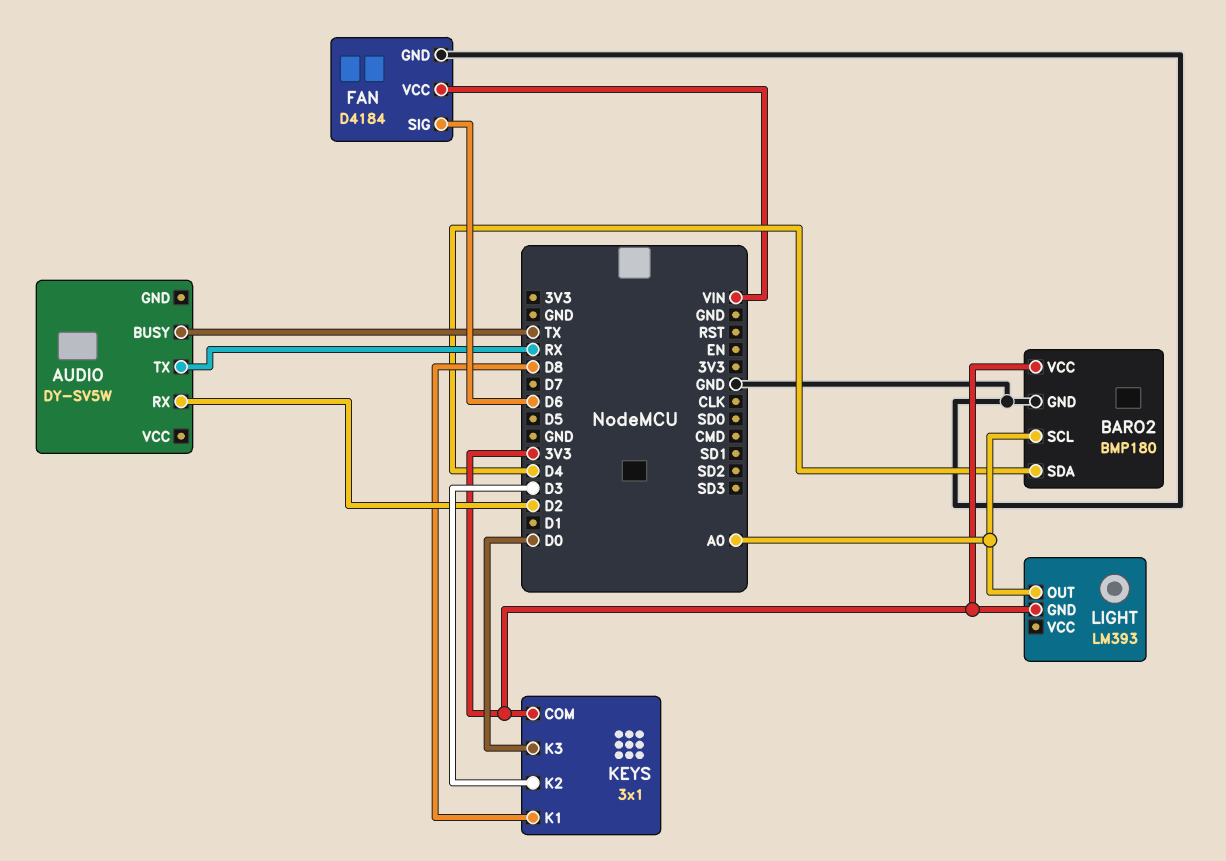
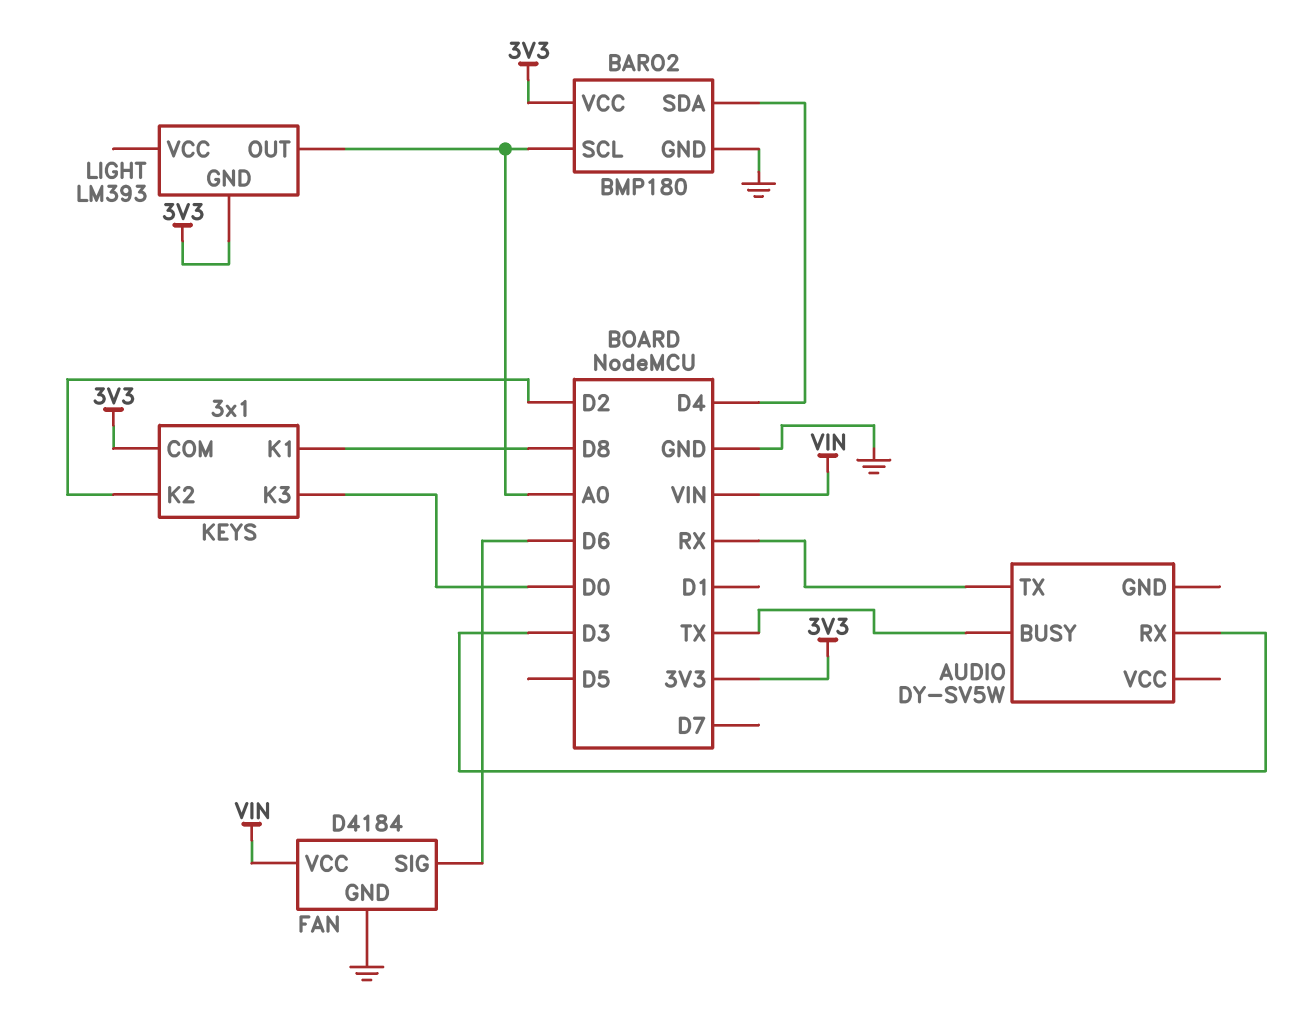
AUDIO pin RX: D2 -> D3
KEYS pin K2: D3 -> D2

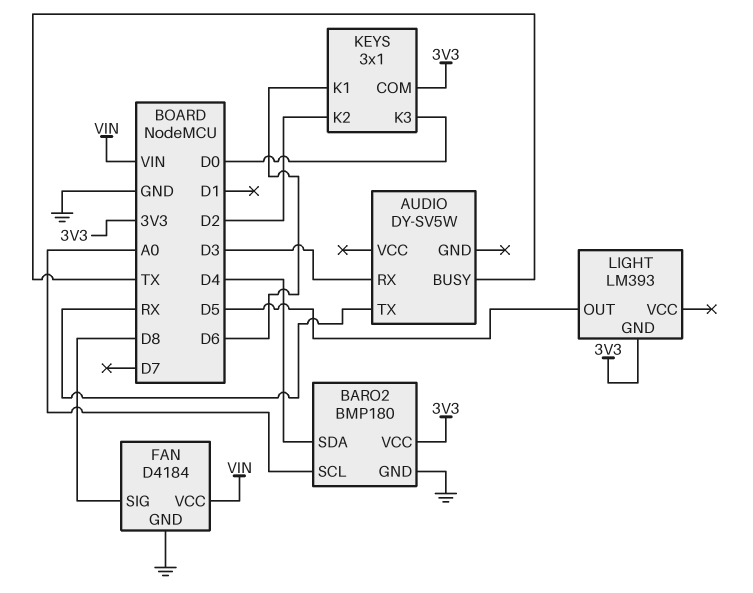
FAN pin SIG: D6 -> D8
KEYS pin K1: D8 -> D6
LIGHT pin OUT: A0 -> D5

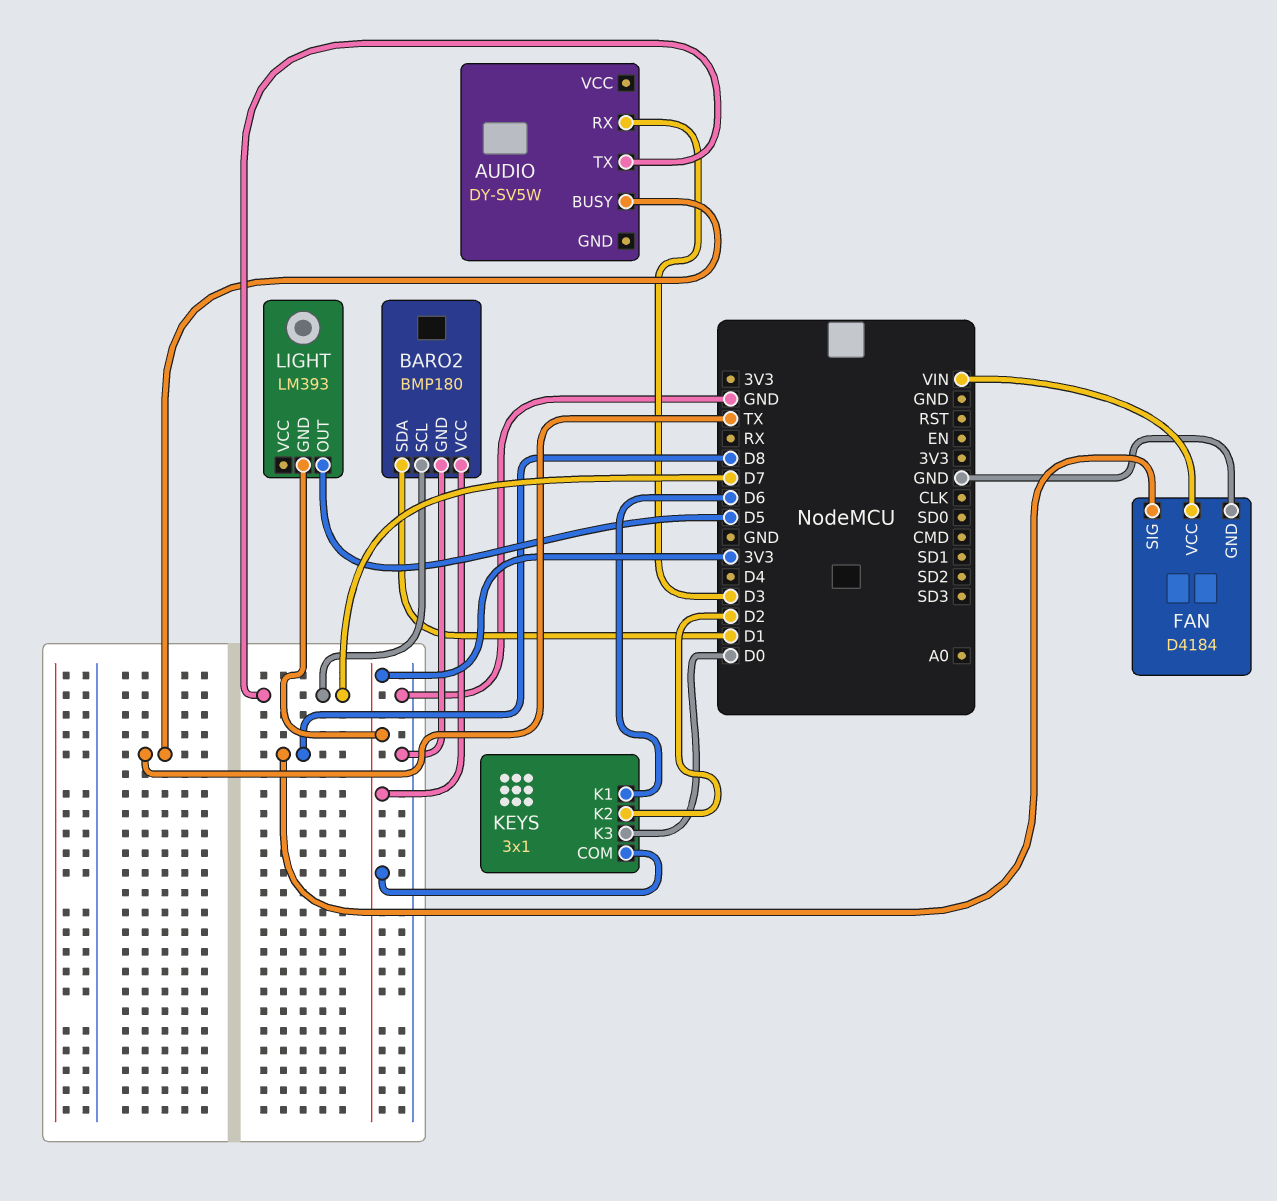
AUDIO pin TX: RX -> D7
BARO2 pin SCL: A0 -> D7
BARO2 pin SDA: D4 -> D1

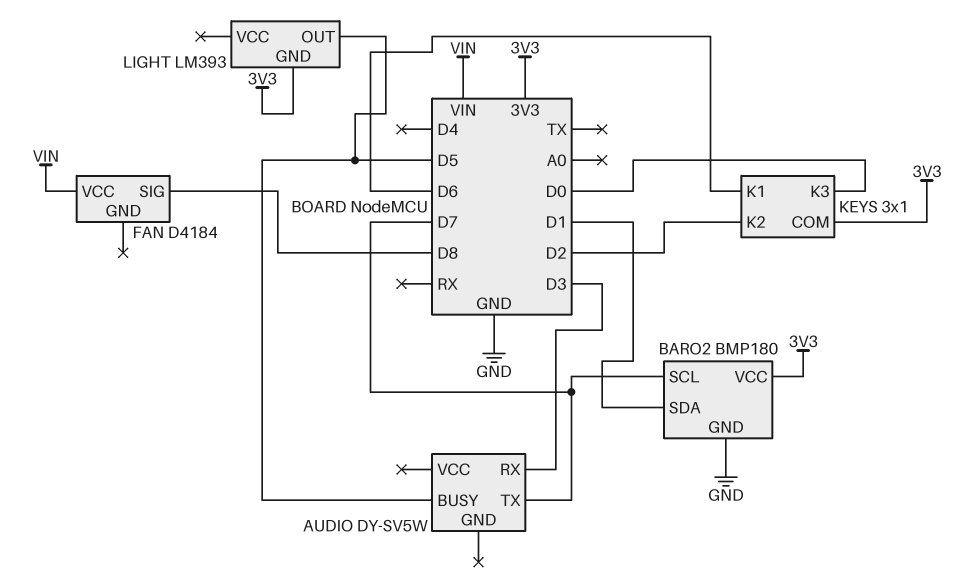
AUDIO pin BUSY: TX -> D5
FAN pin GND: GND -> none

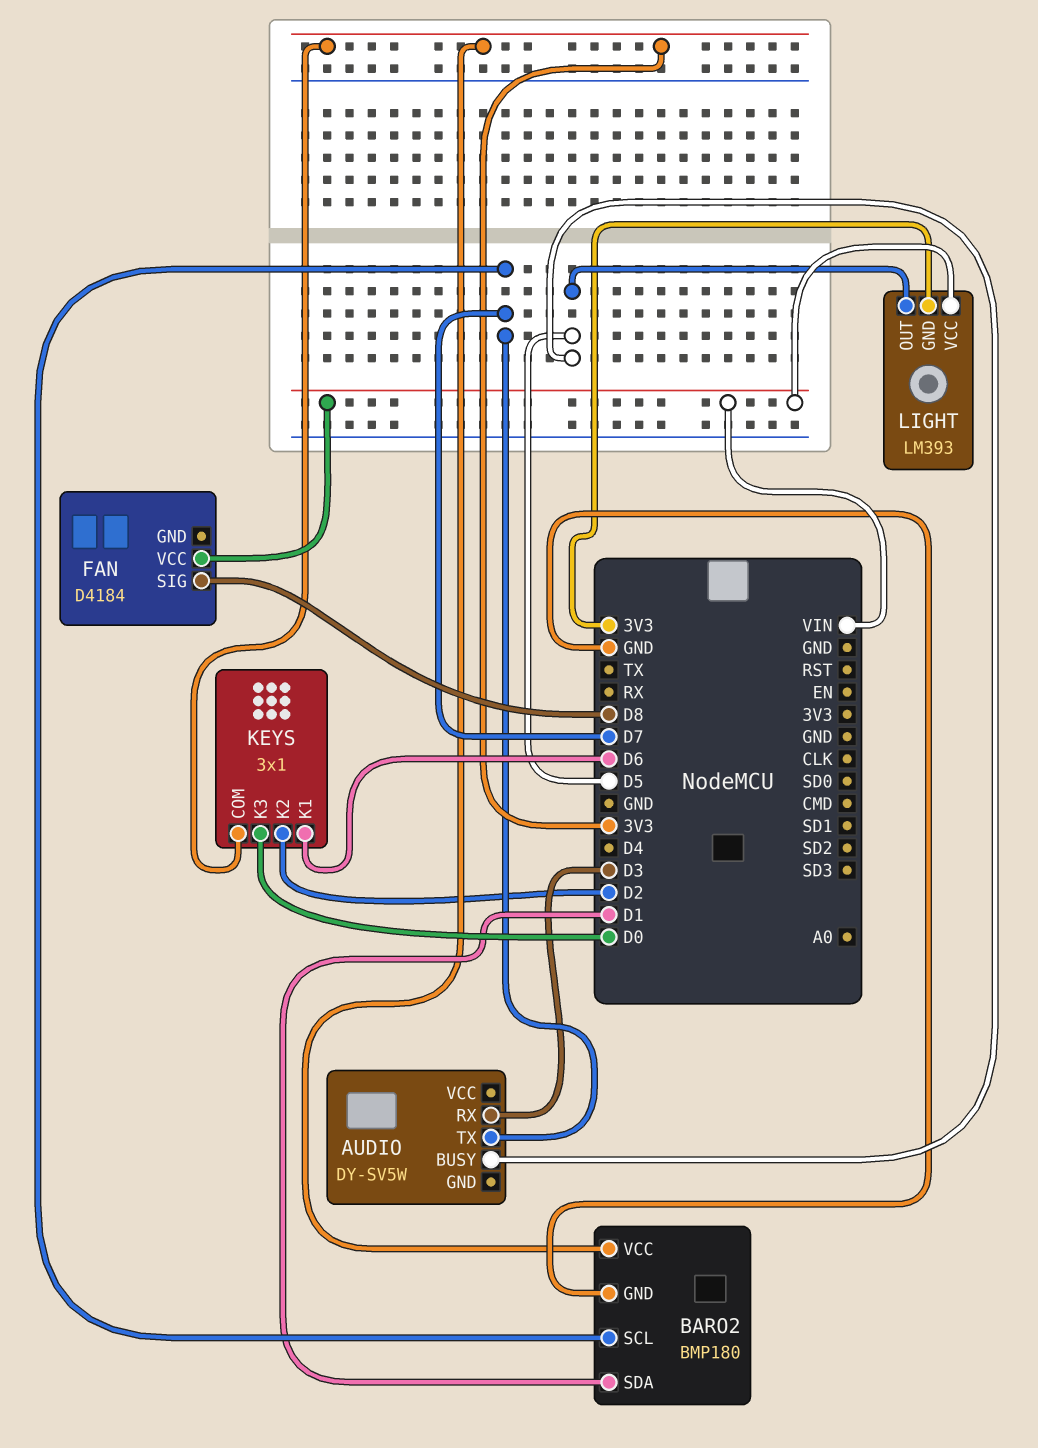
LIGHT pin VCC: none -> VIN

